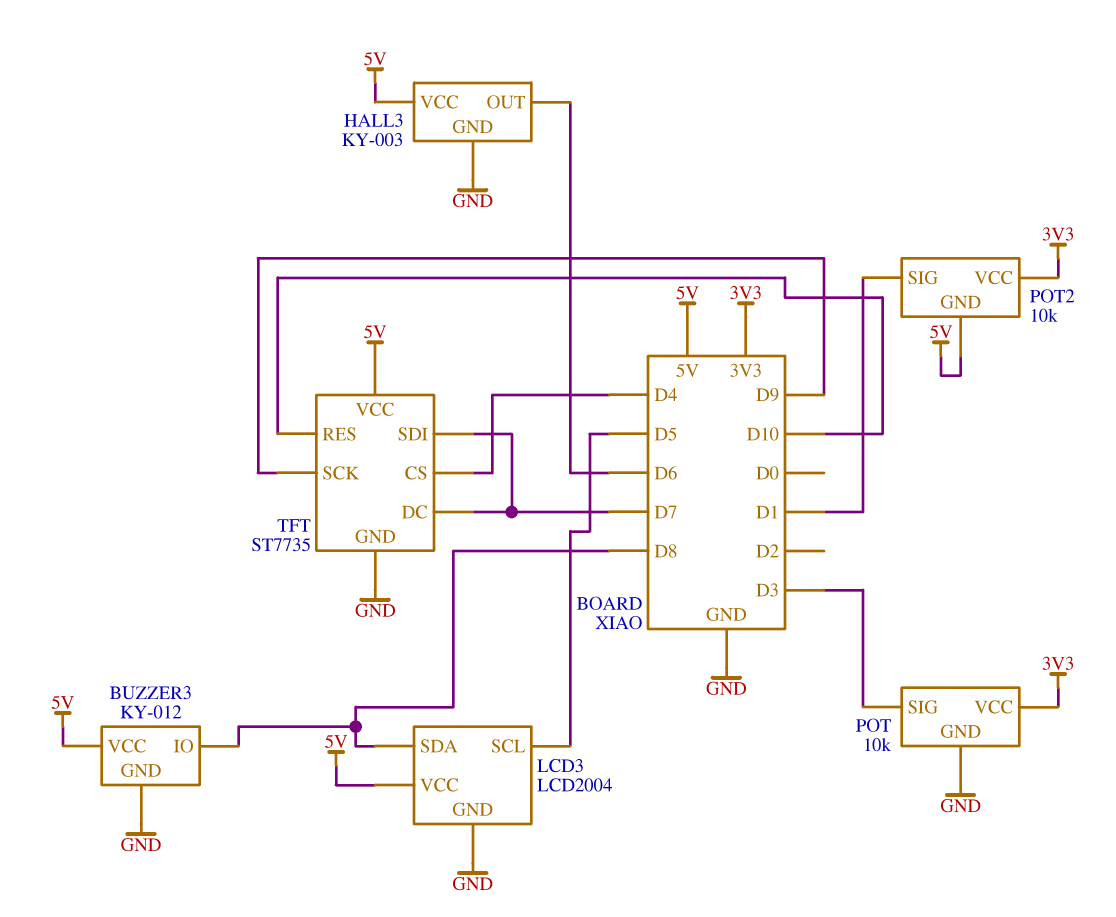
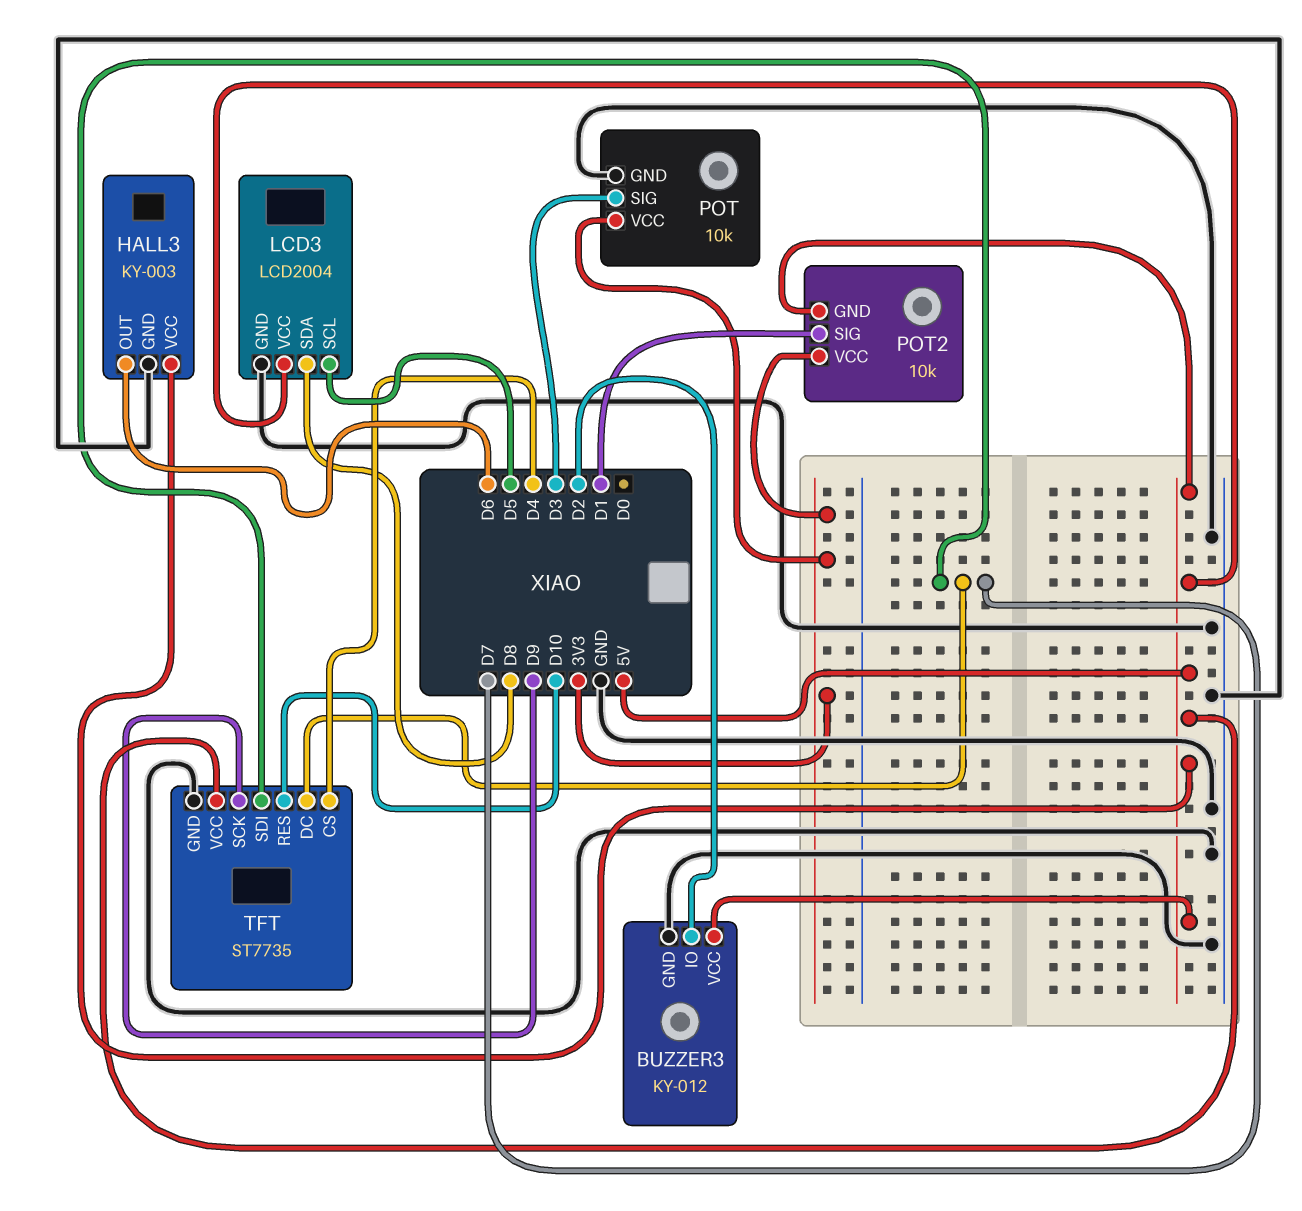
BUZZER3 pin IO: D8 -> D2

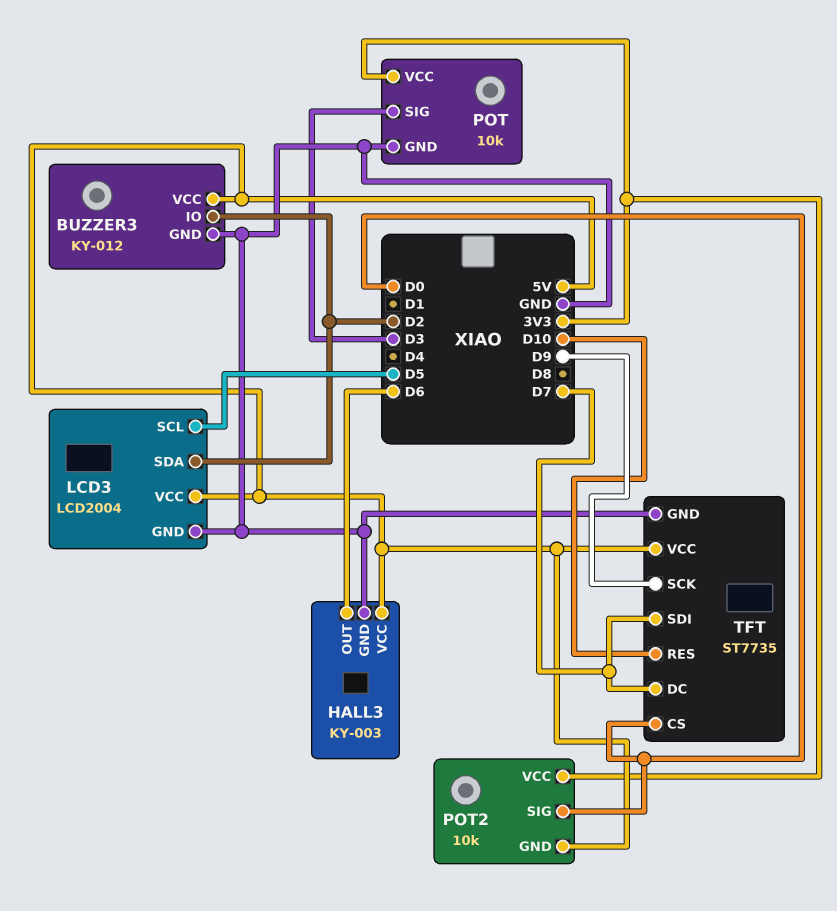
LCD3 pin SDA: D8 -> D2
POT2 pin SIG: D1 -> D0
TFT pin CS: D4 -> D0

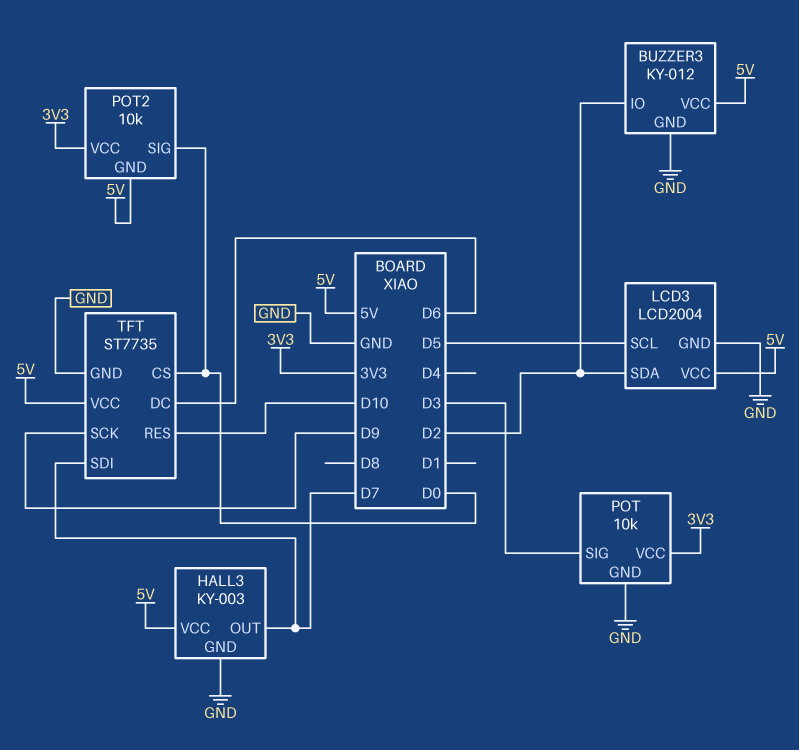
HALL3 pin OUT: D6 -> D7
TFT pin DC: D7 -> D6

